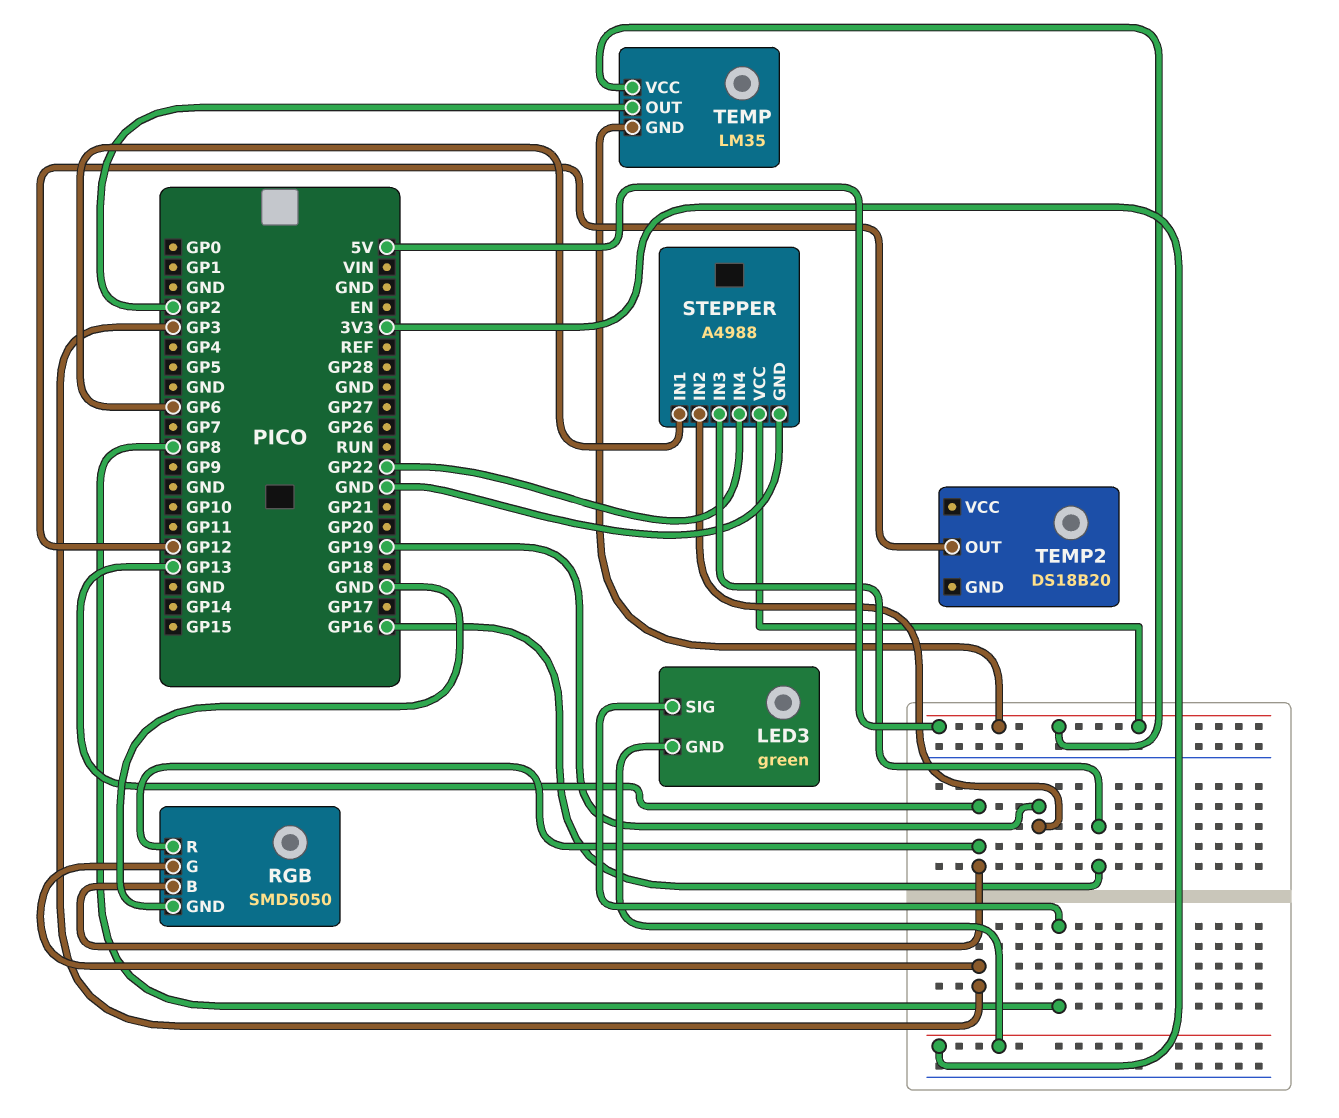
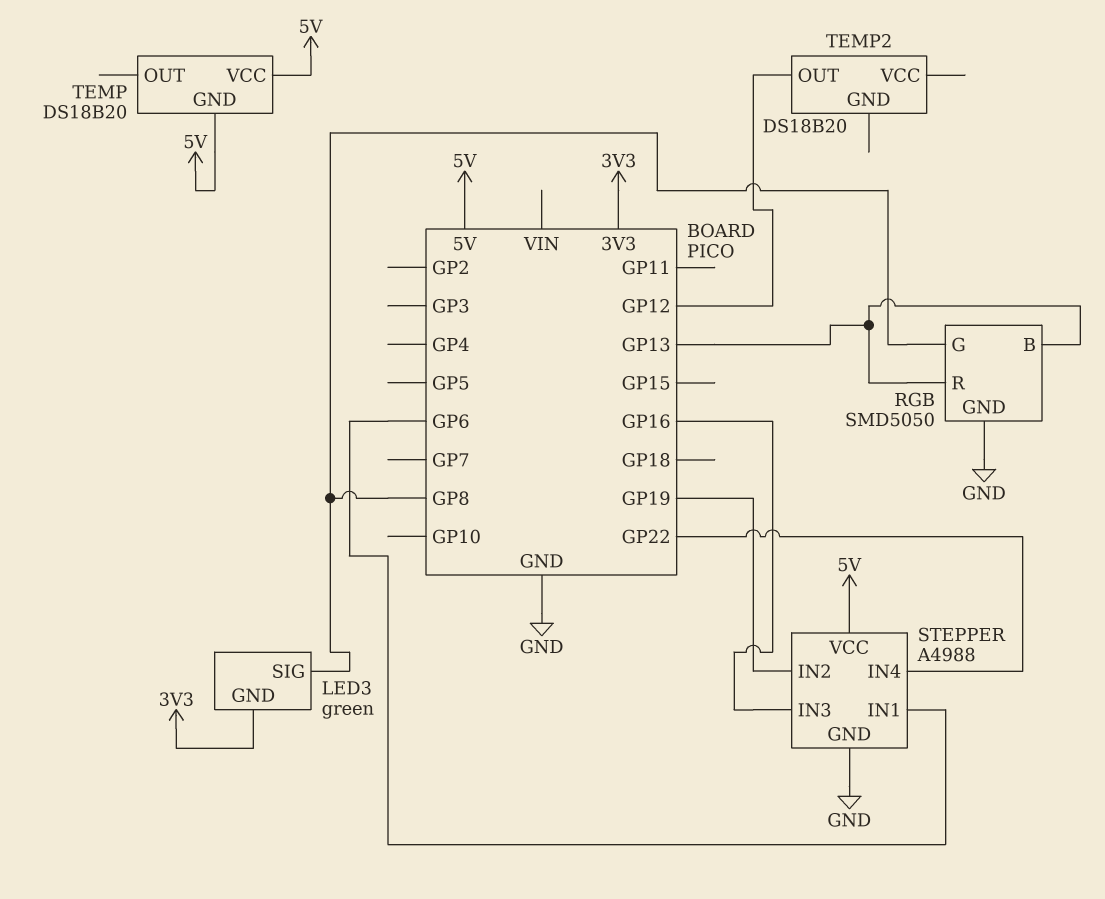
RGB pin G: GP3 -> GP8
TEMP: LM35 -> DS18B20
TEMP pin OUT: GP2 -> none

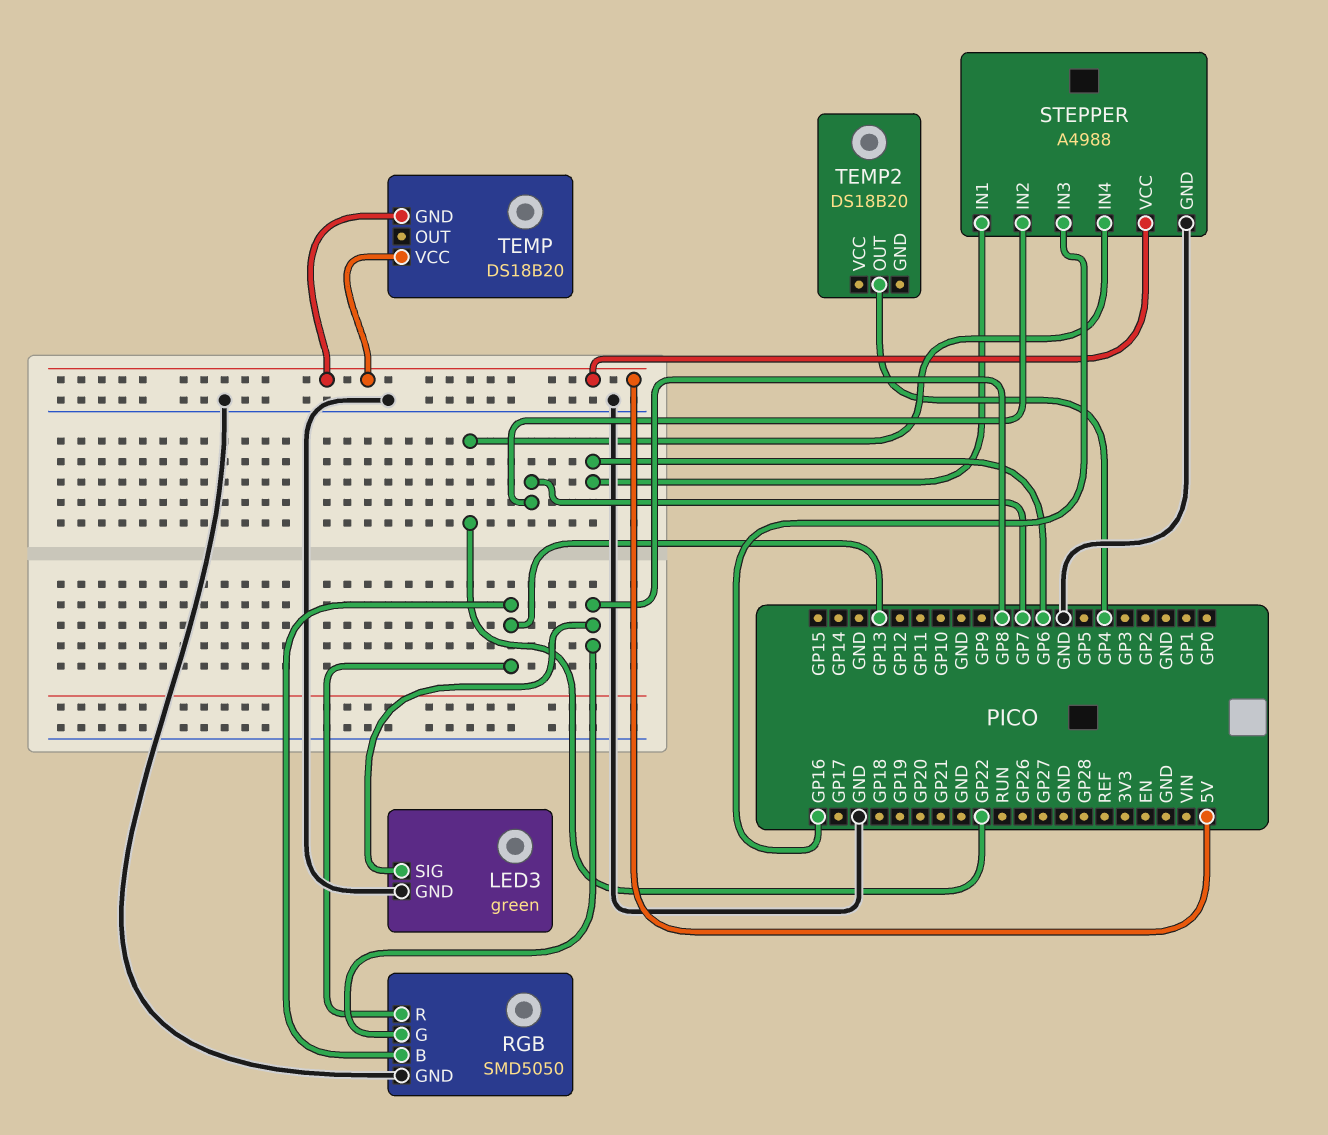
LED3 pin GND: 3V3 -> GND
STEPPER pin IN2: GP19 -> GP7
TEMP2 pin OUT: GP12 -> GP4

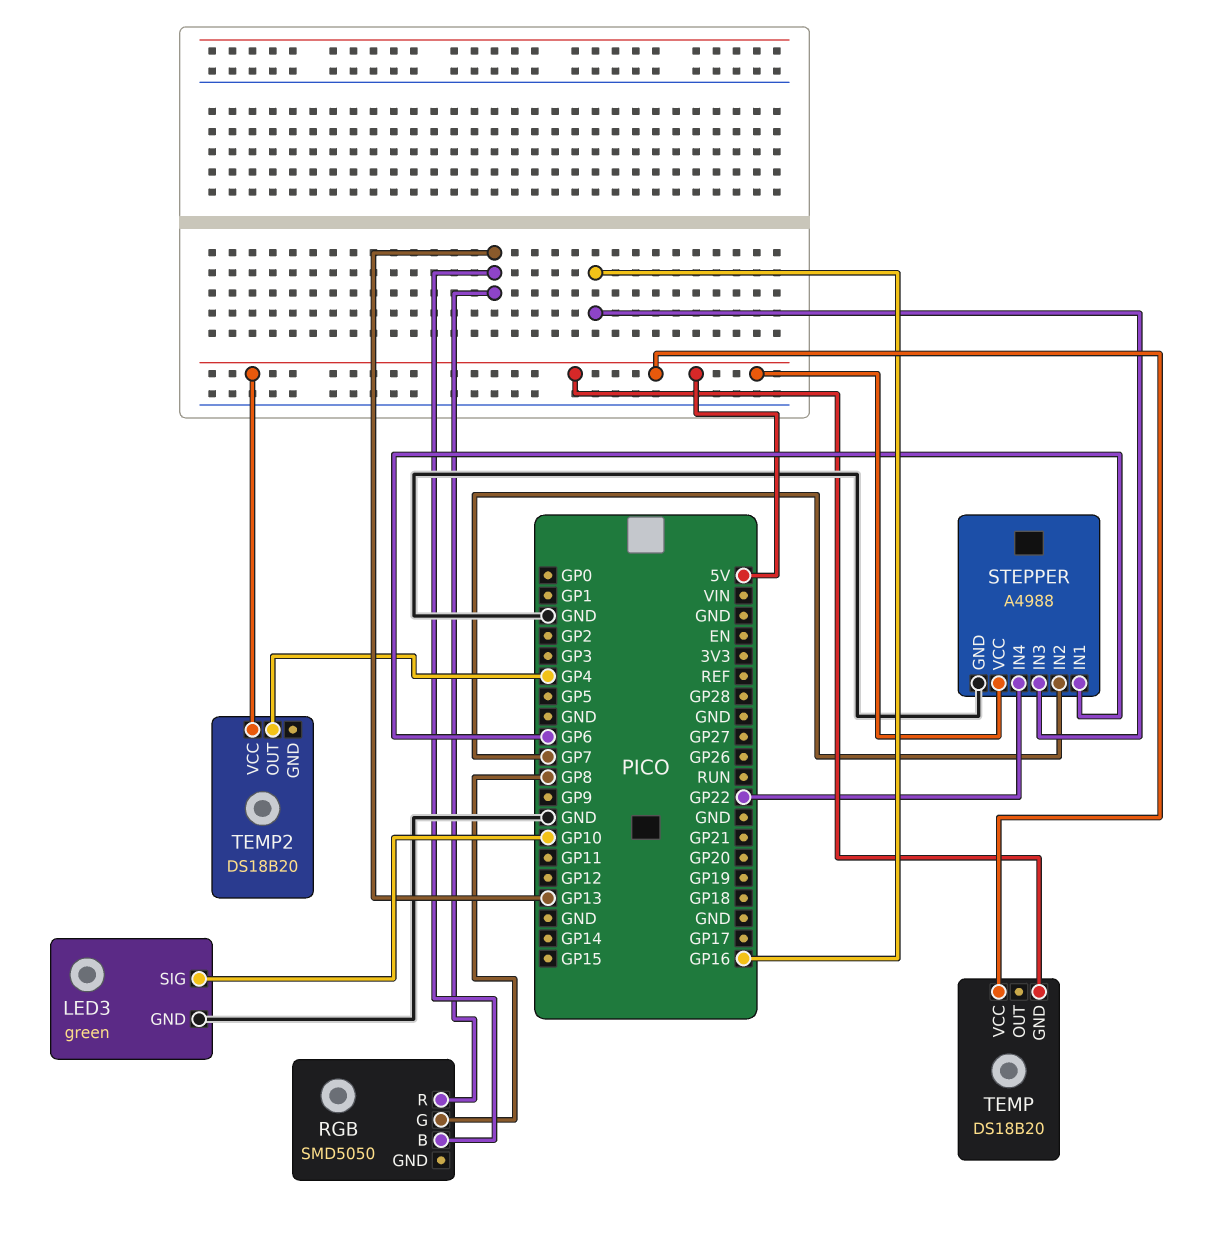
LED3 pin SIG: GP8 -> GP10
RGB pin GND: GND -> none
TEMP2 pin VCC: none -> 5V

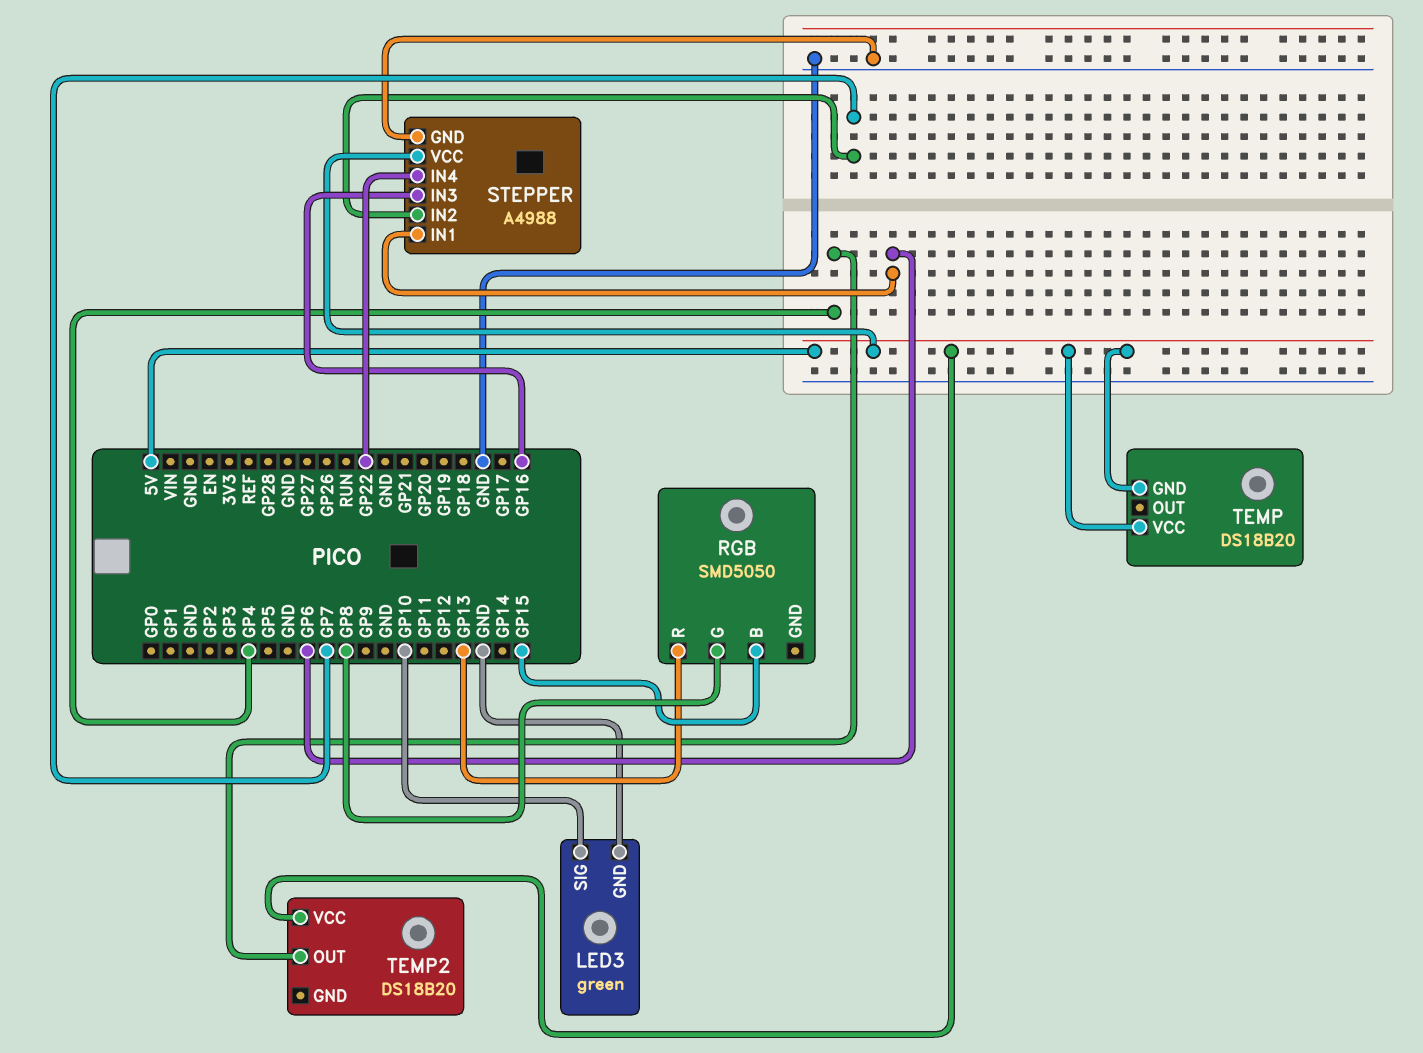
RGB pin B: GP13 -> GP15

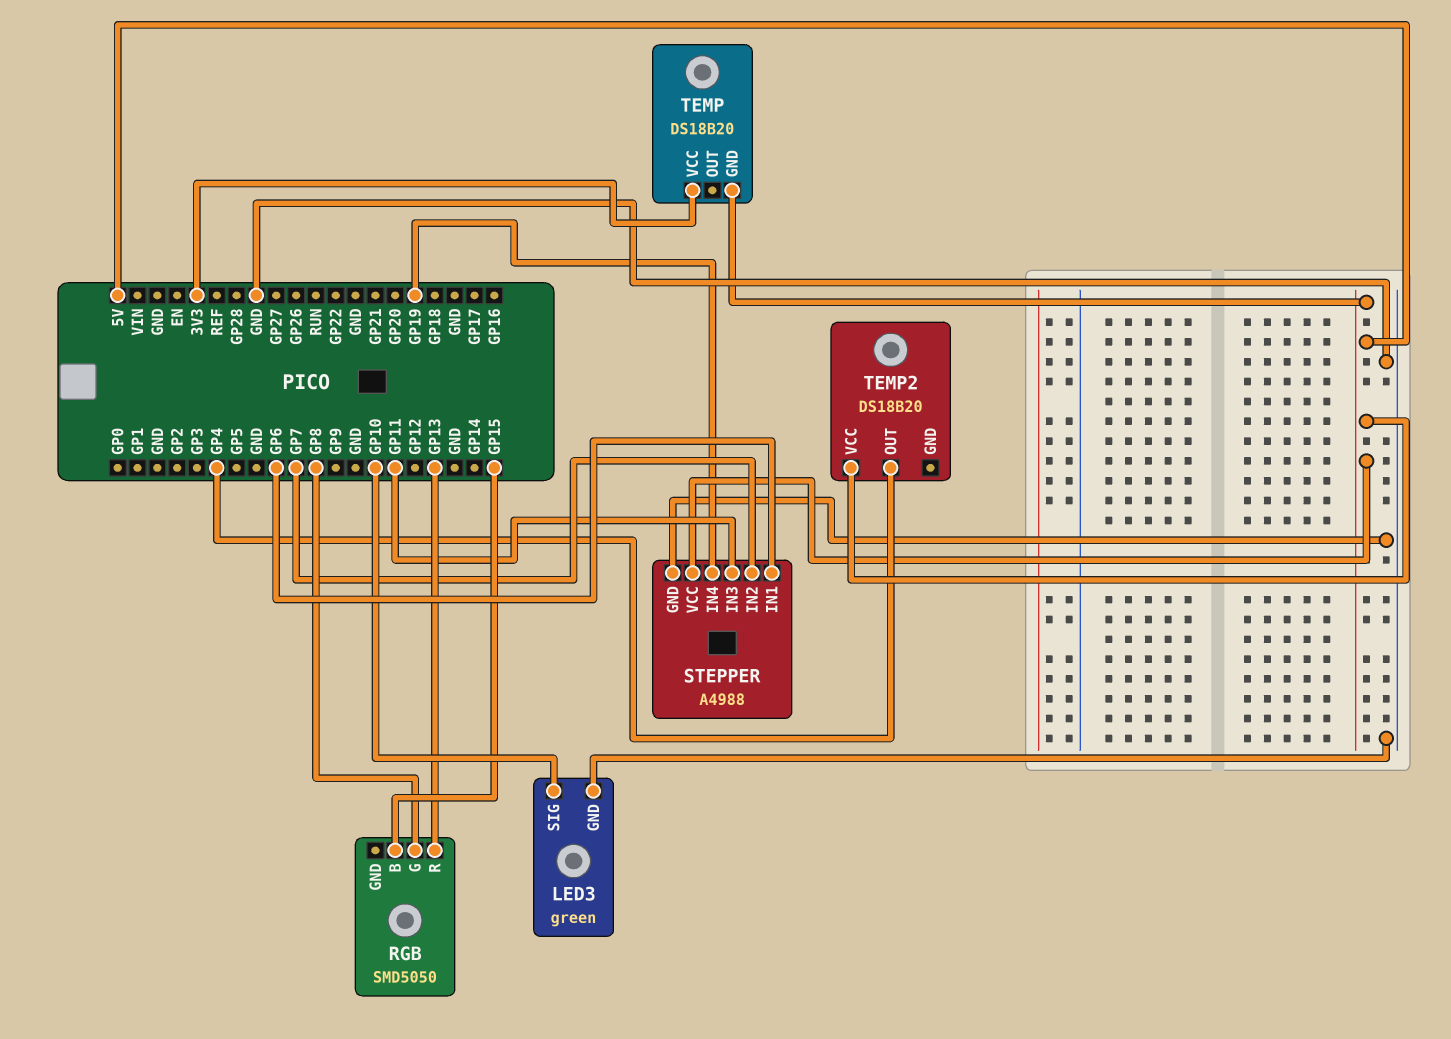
STEPPER pin IN3: GP16 -> GP11
STEPPER pin IN4: GP22 -> GP19
TEMP pin VCC: 5V -> 3V3

